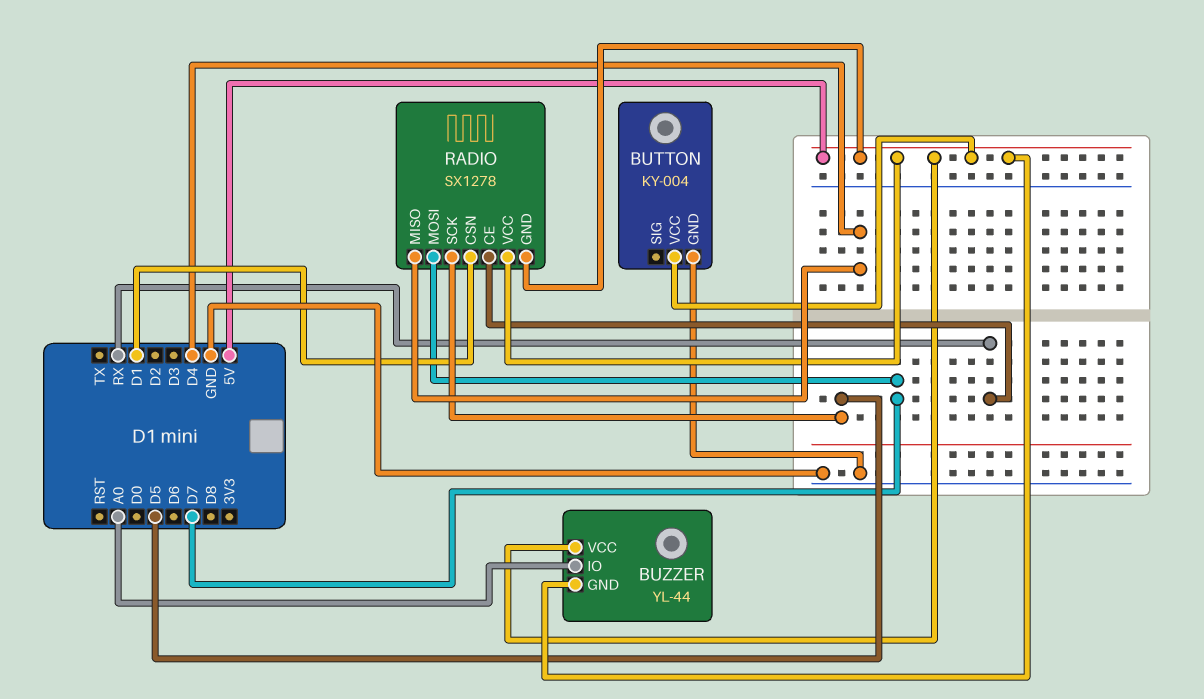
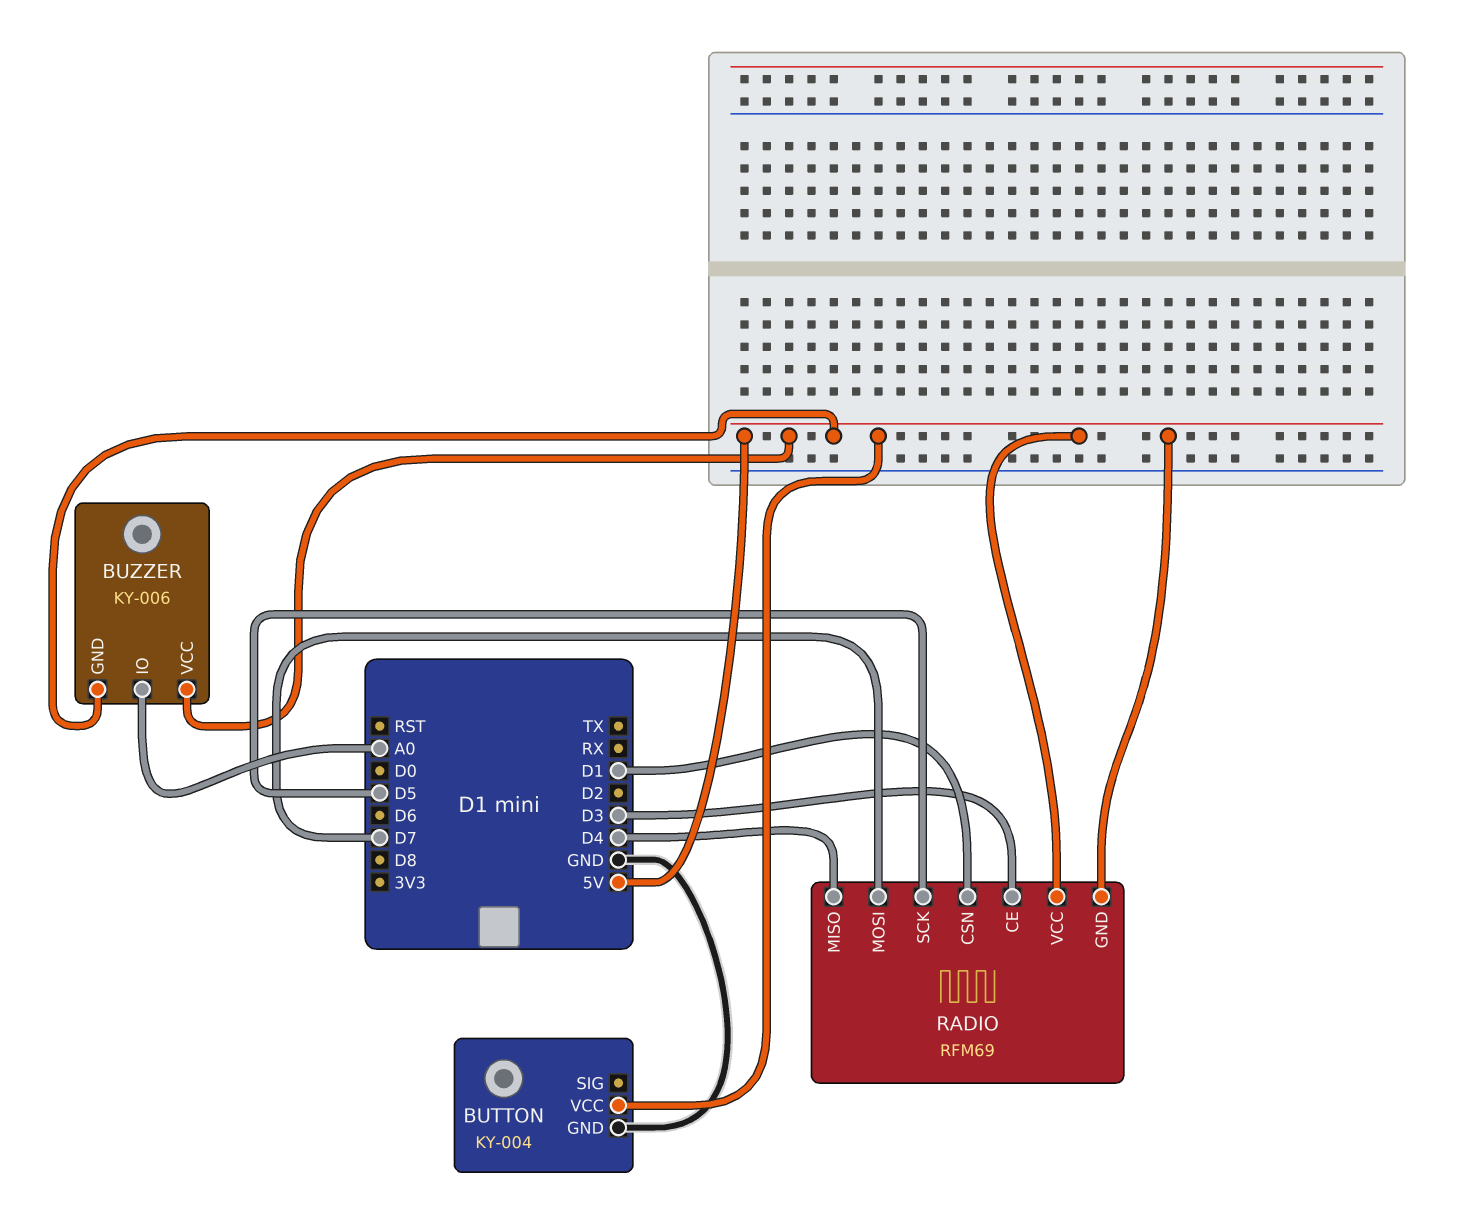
BUZZER: YL-44 -> KY-006
RADIO: SX1278 -> RFM69
RADIO pin CE: RX -> D3

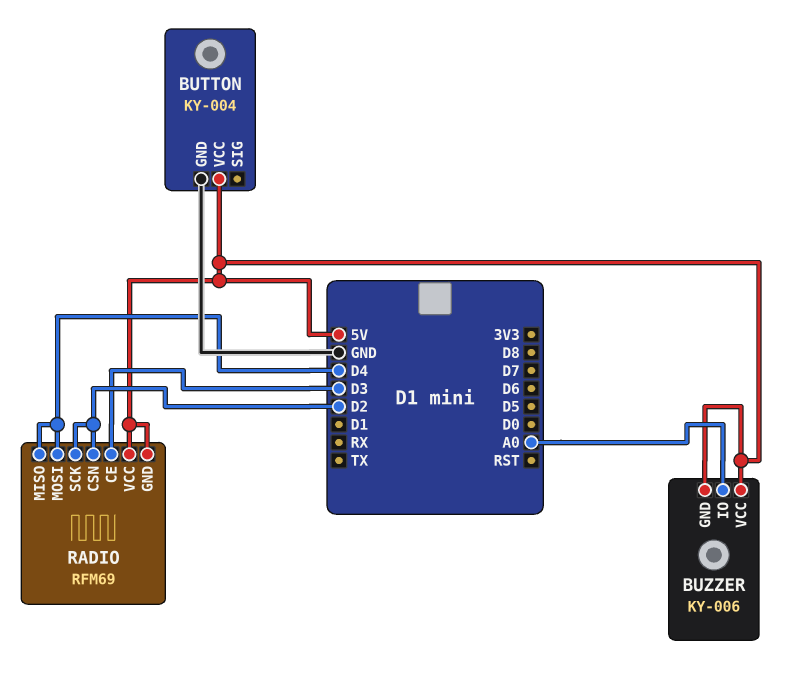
RADIO pin CSN: D1 -> D2
RADIO pin MOSI: D7 -> D4
RADIO pin SCK: D5 -> D2

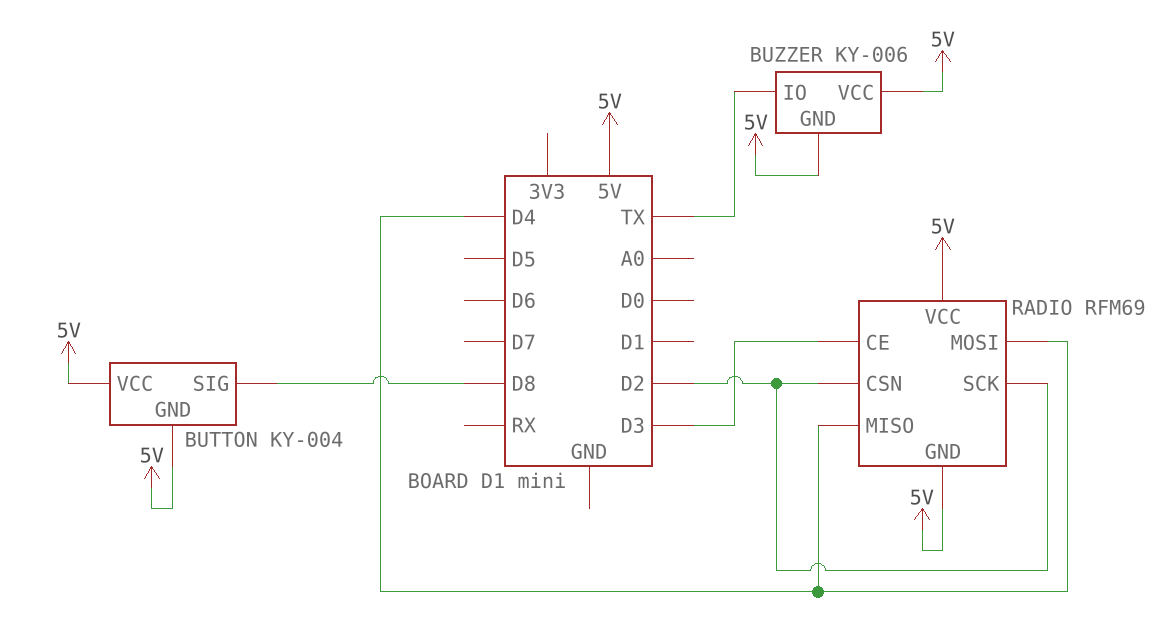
BUTTON pin GND: GND -> 5V
BUTTON pin SIG: none -> D8
BUZZER pin IO: A0 -> TX

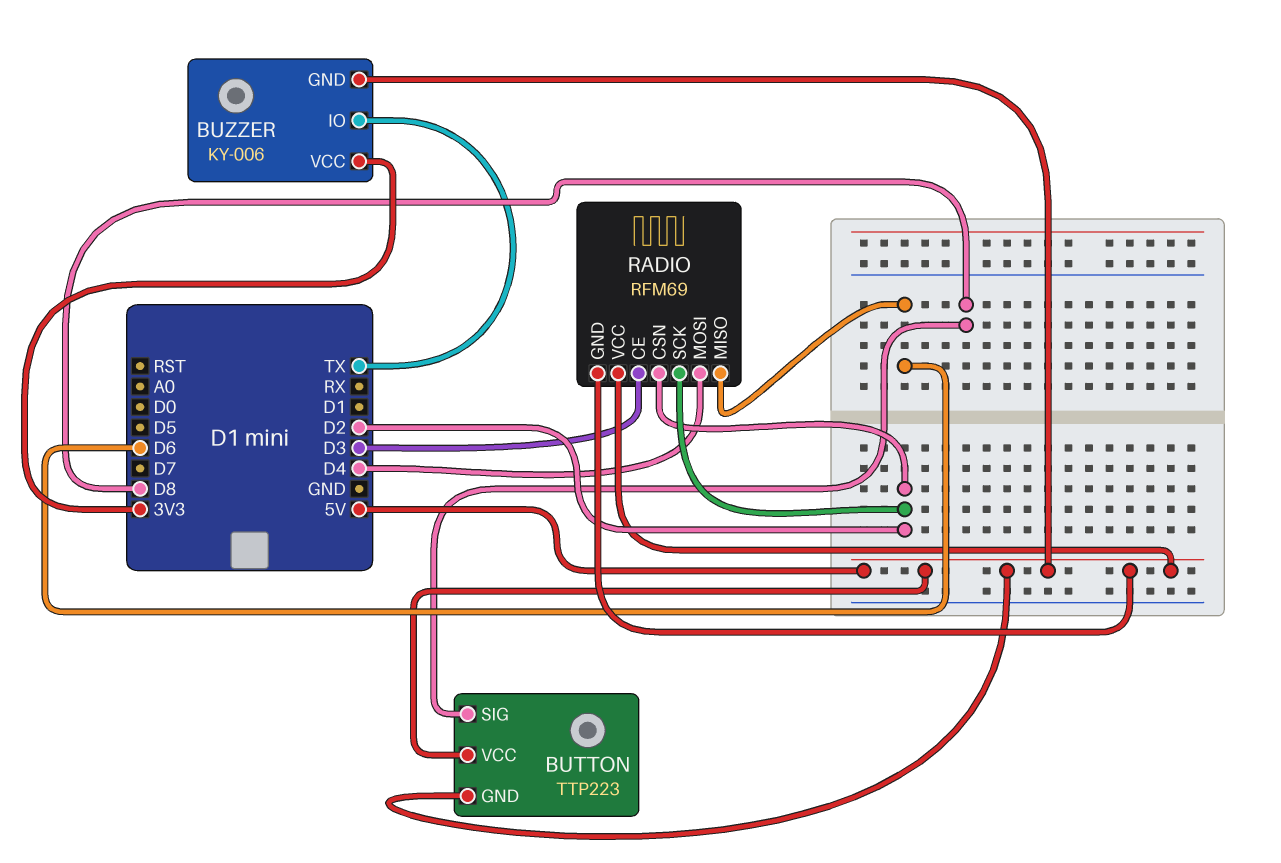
BUTTON: KY-004 -> TTP223
BUZZER pin VCC: 5V -> 3V3
RADIO pin MISO: D4 -> D6

